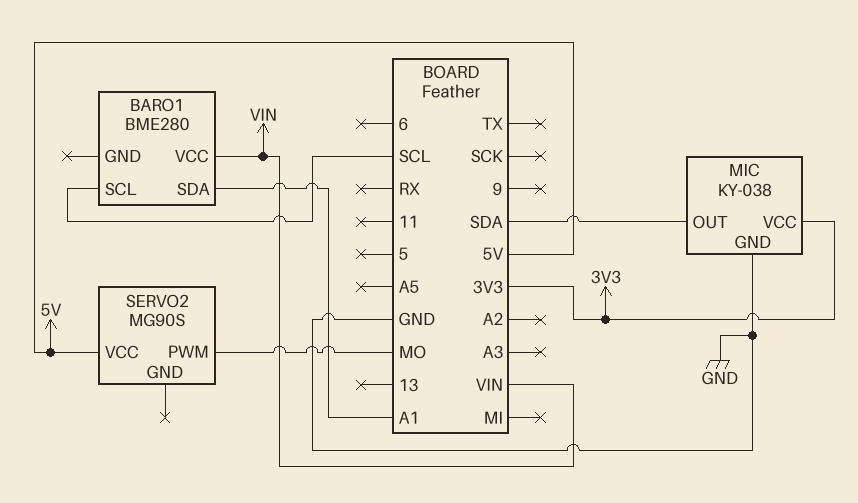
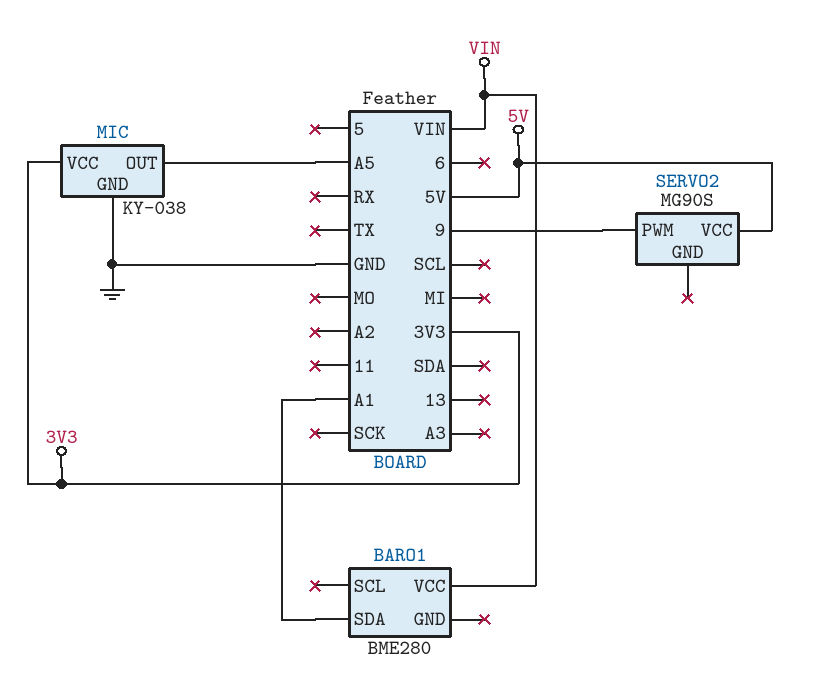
BARO1 pin SCL: SCL -> none
MIC pin OUT: SDA -> A5
SERVO2 pin PWM: MO -> 9

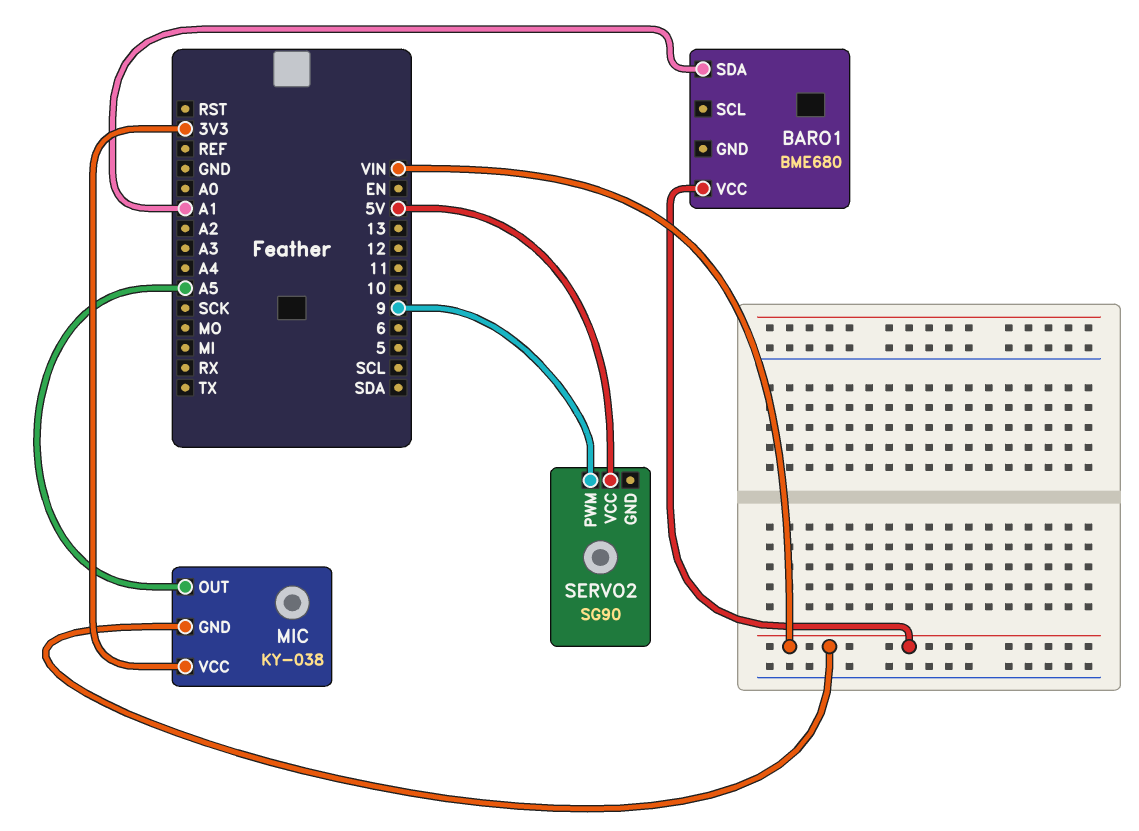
BARO1: BME280 -> BME680
MIC pin GND: GND -> VIN
SERVO2: MG90S -> SG90

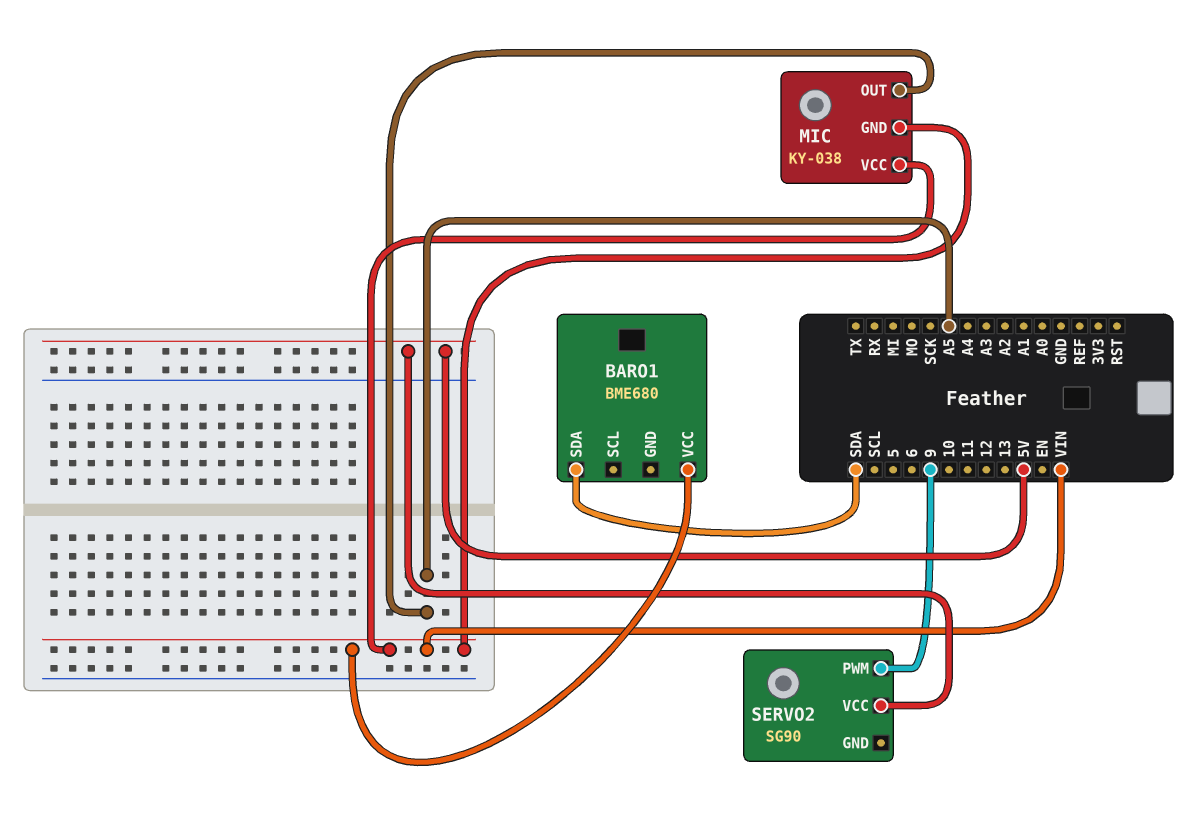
BARO1 pin SDA: A1 -> SDA
MIC pin VCC: 3V3 -> VIN

